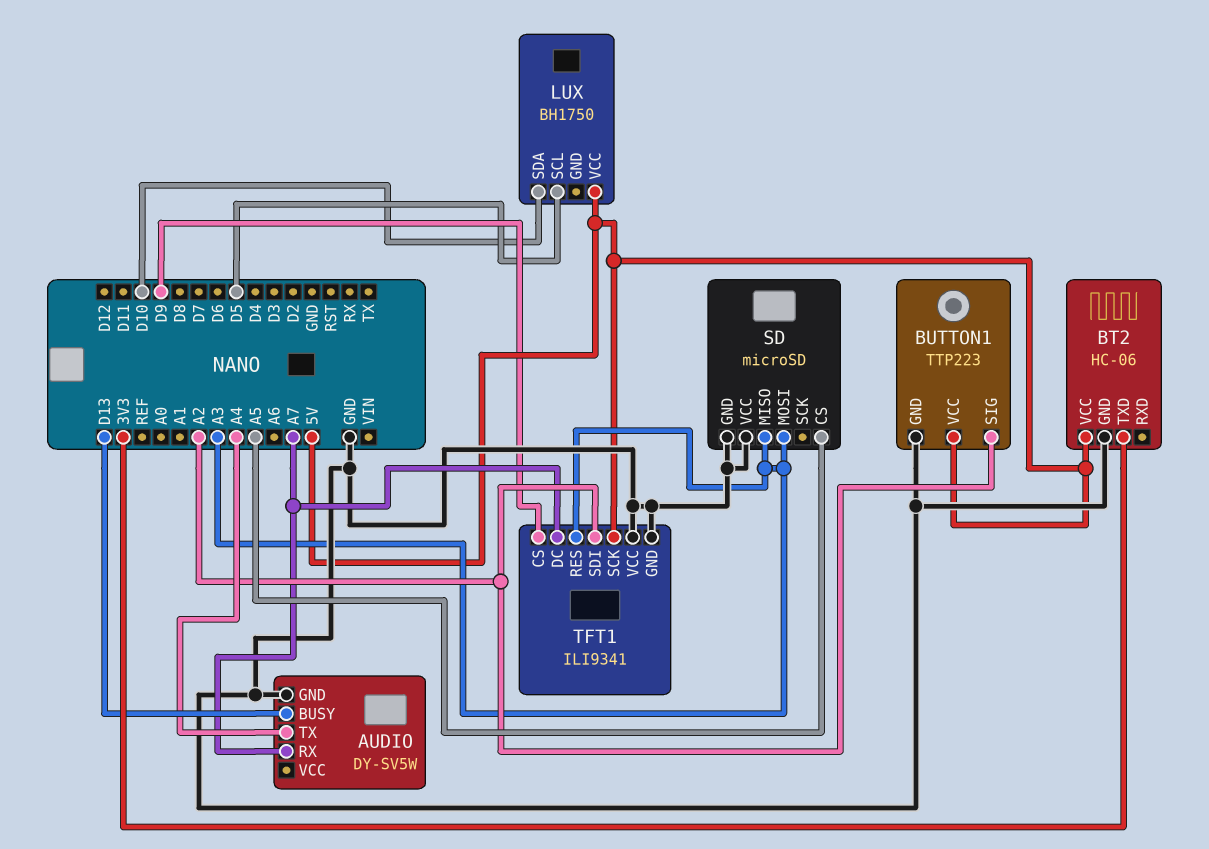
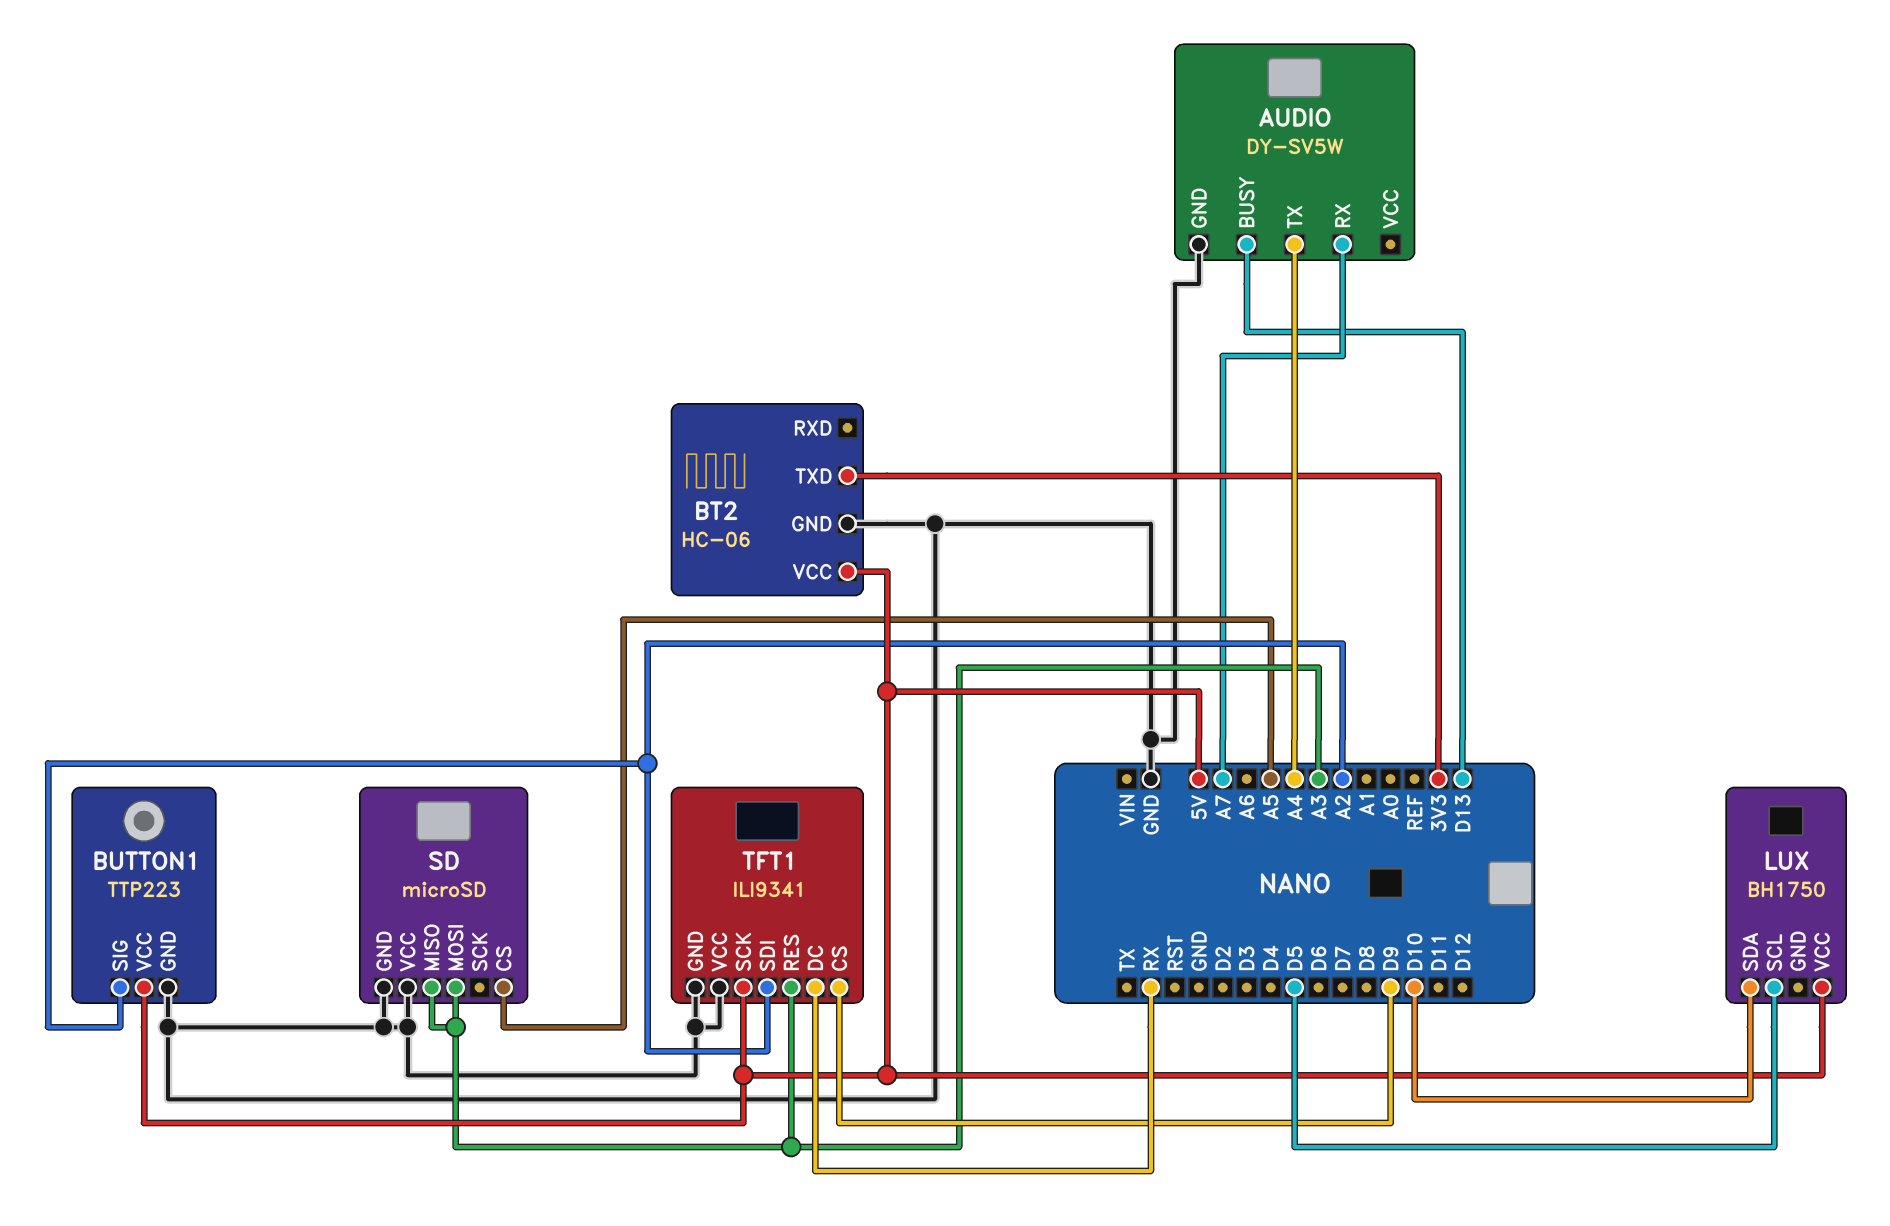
TFT1 pin DC: A7 -> RX

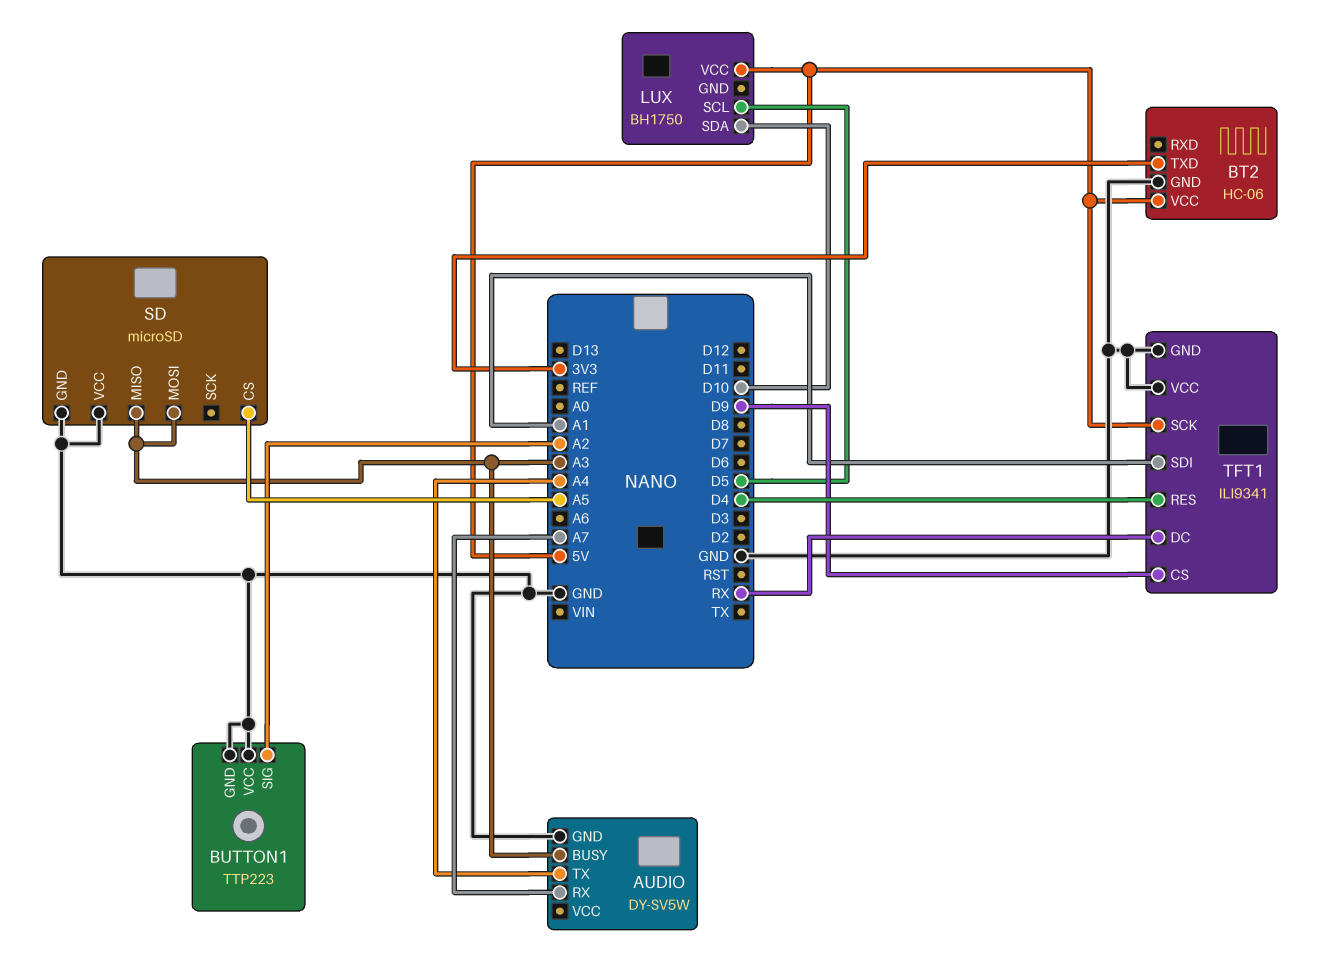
AUDIO pin BUSY: D13 -> A3
BUTTON1 pin VCC: 5V -> GND
TFT1 pin RES: A3 -> D4
TFT1 pin SDI: A2 -> A1

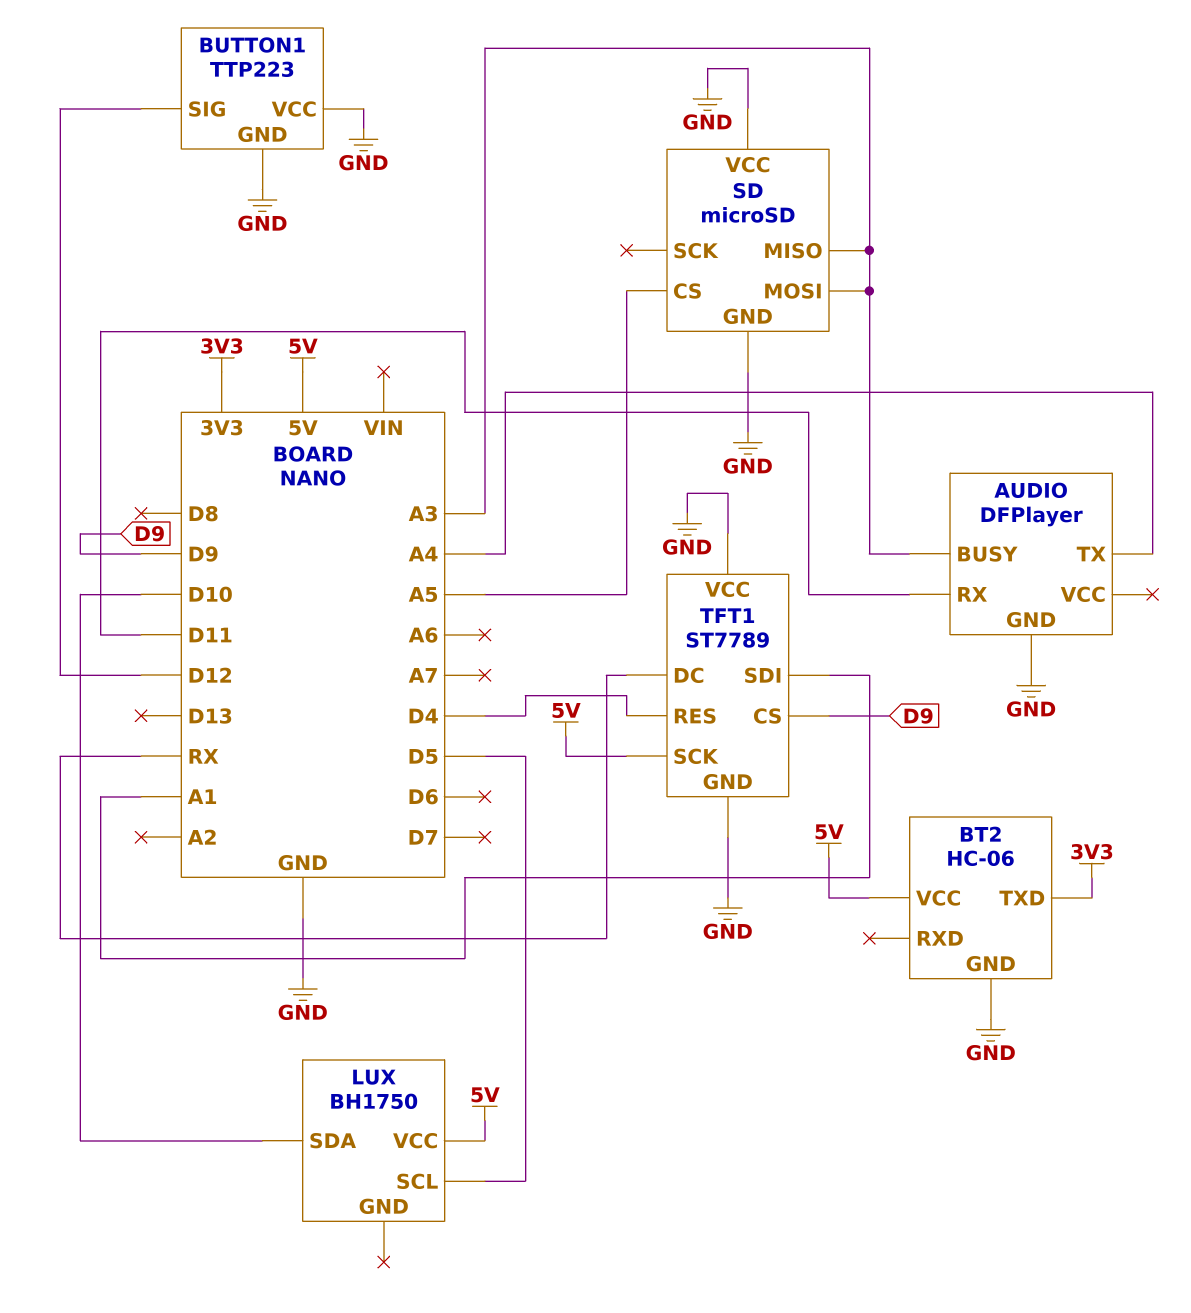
AUDIO: DY-SV5W -> DFPlayer
AUDIO pin RX: A7 -> D11
BUTTON1 pin SIG: A2 -> D12
TFT1: ILI9341 -> ST7789

